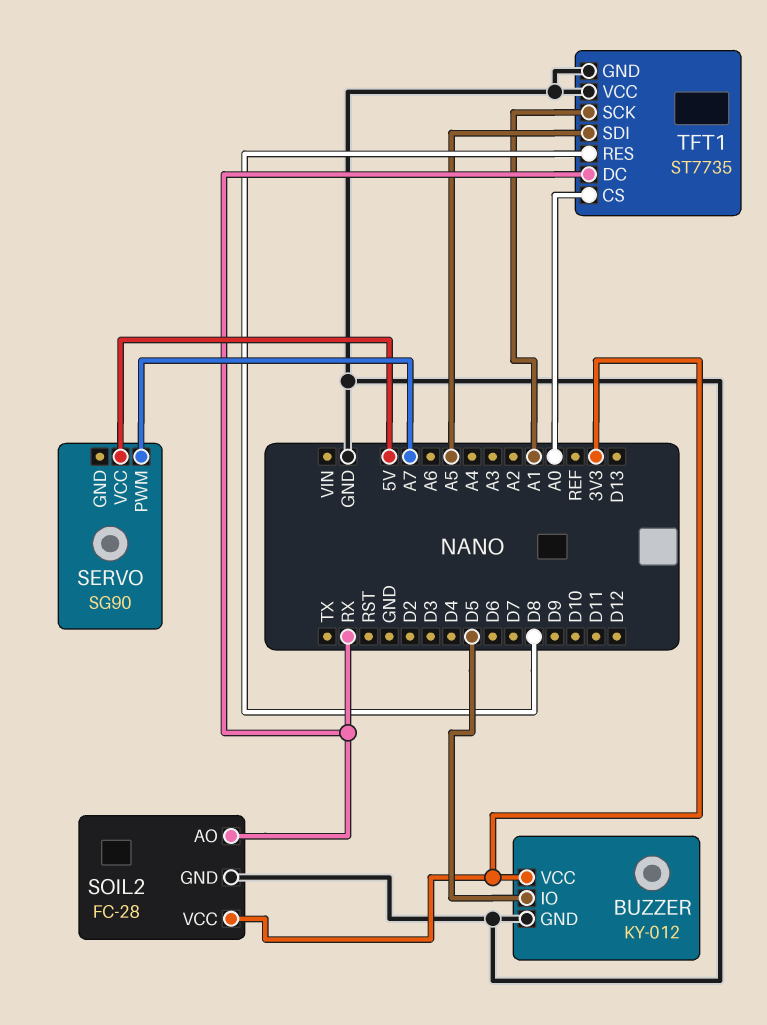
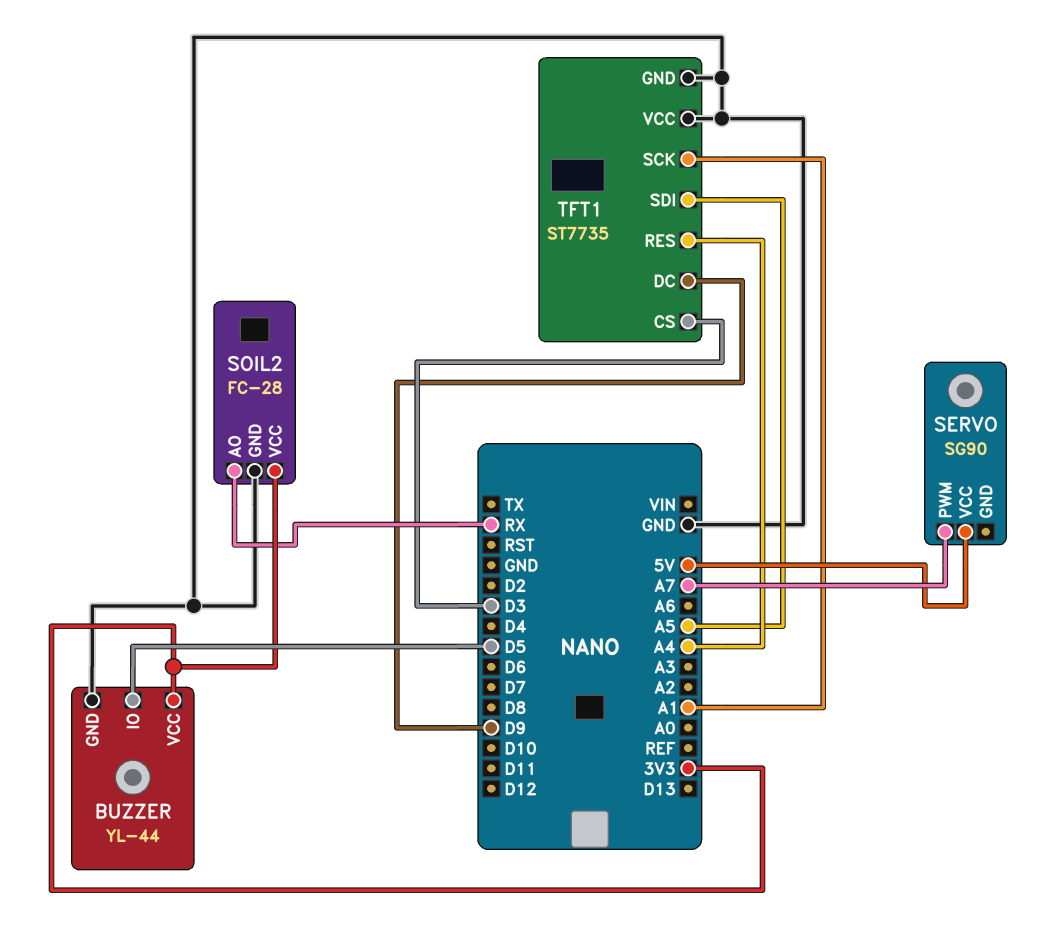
BUZZER: KY-012 -> YL-44
TFT1 pin CS: A0 -> D3
TFT1 pin DC: RX -> D9
TFT1 pin RES: D8 -> A4

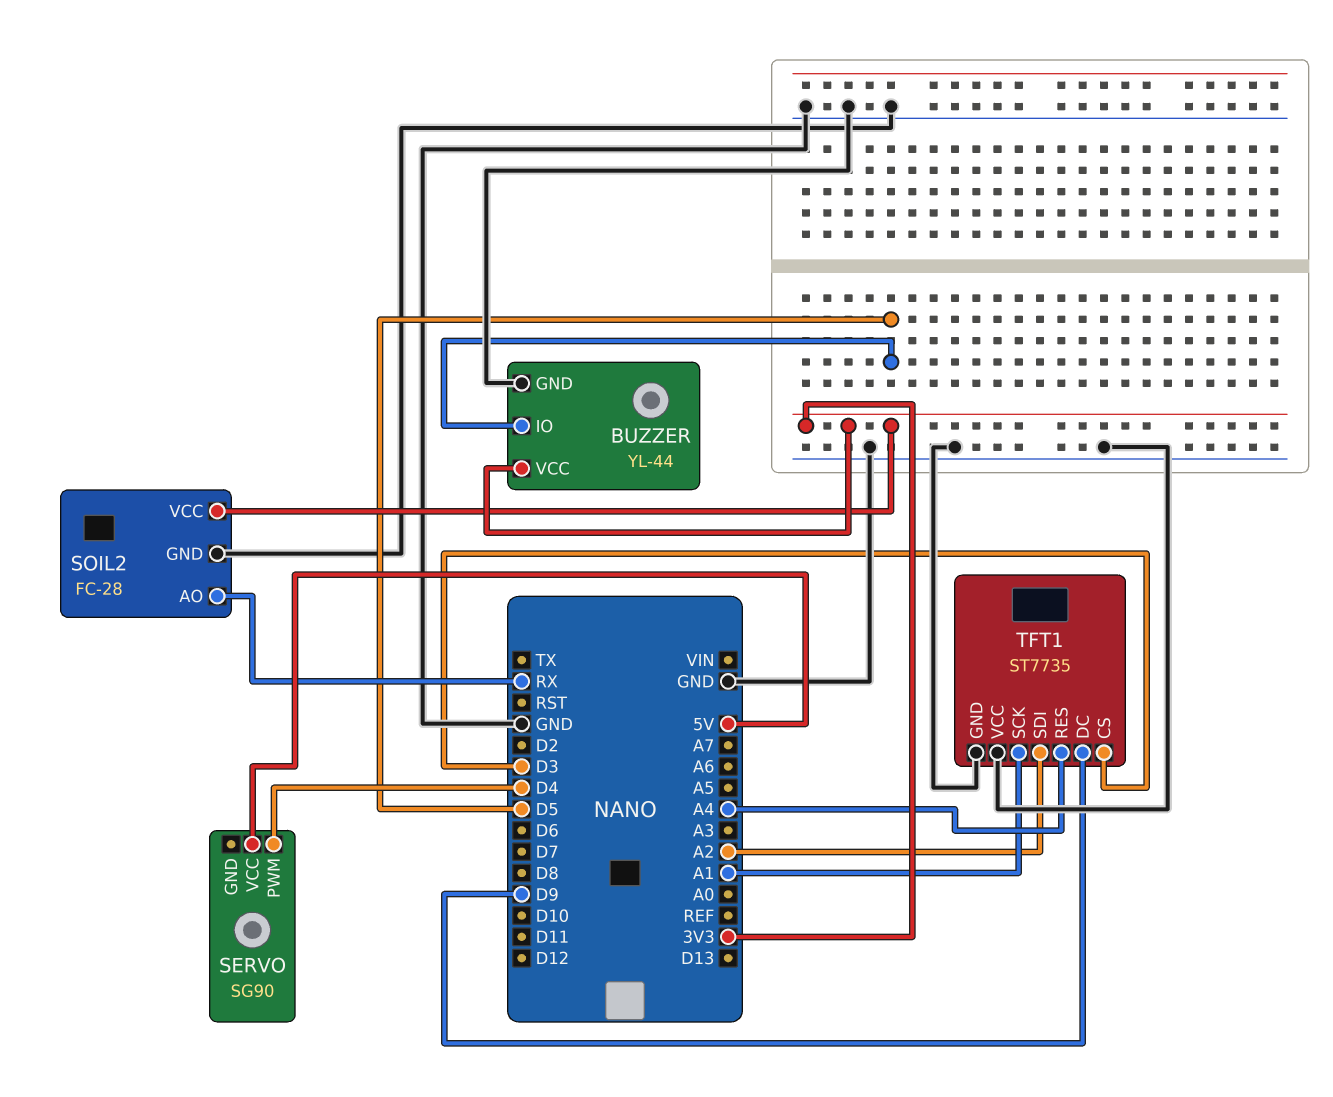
SERVO pin PWM: A7 -> D4
TFT1 pin SDI: A5 -> A2

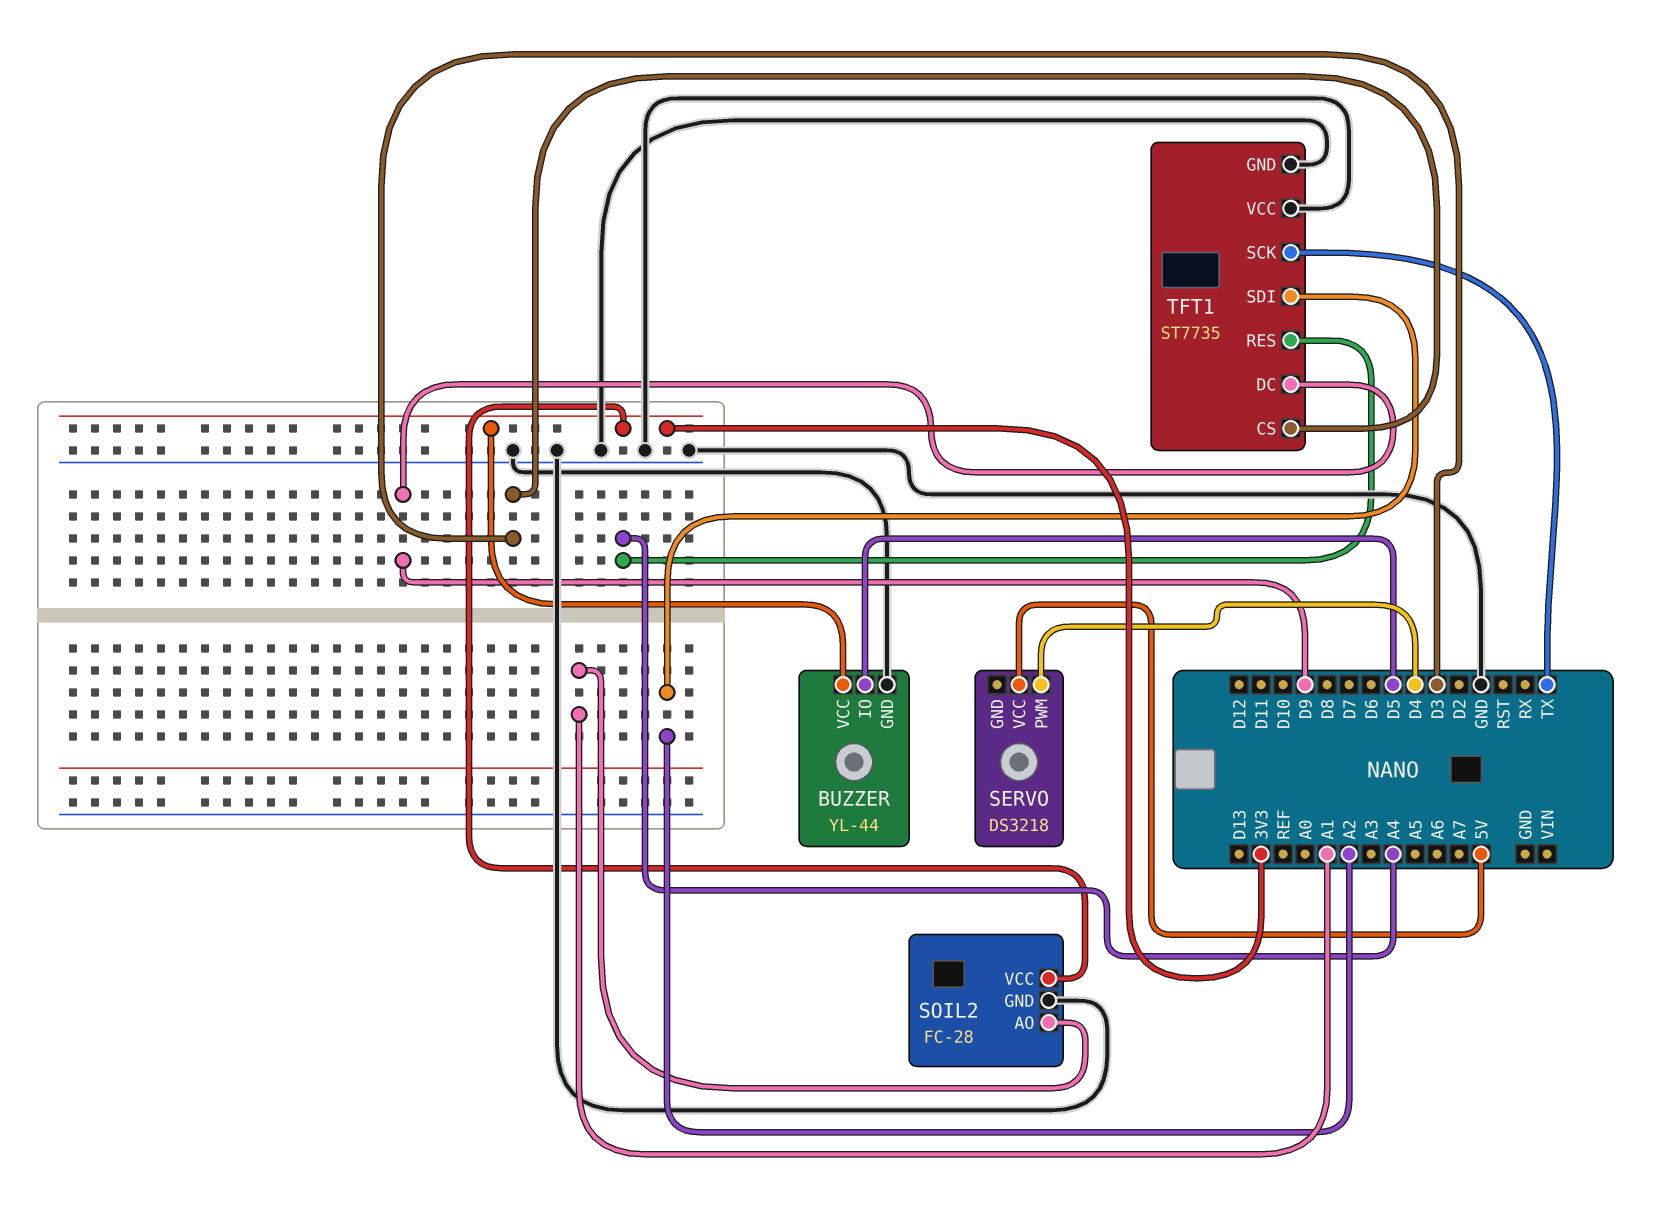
SERVO: SG90 -> DS3218
SOIL2 pin AO: RX -> A1
TFT1 pin SCK: A1 -> TX

